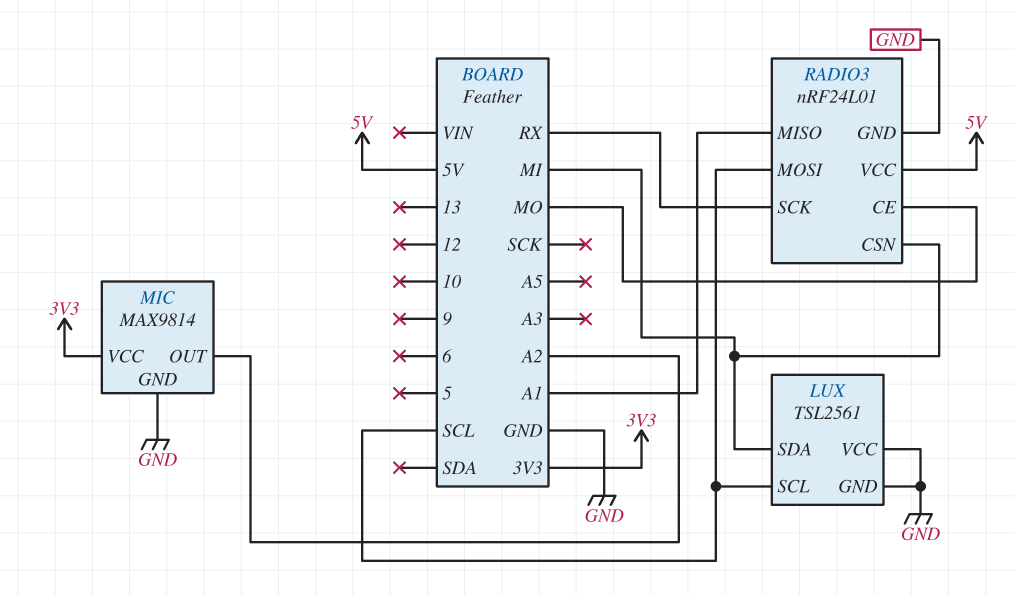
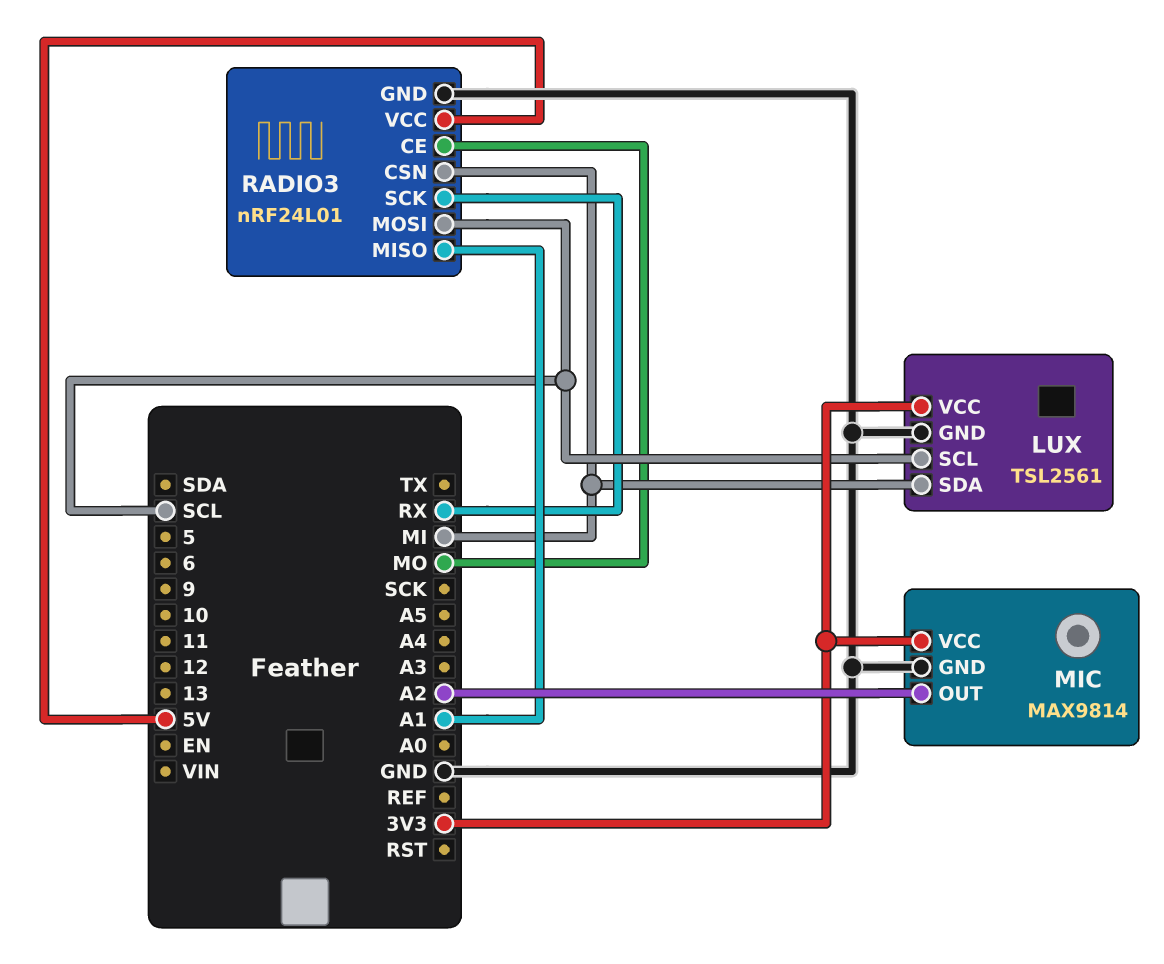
LUX pin VCC: GND -> 3V3

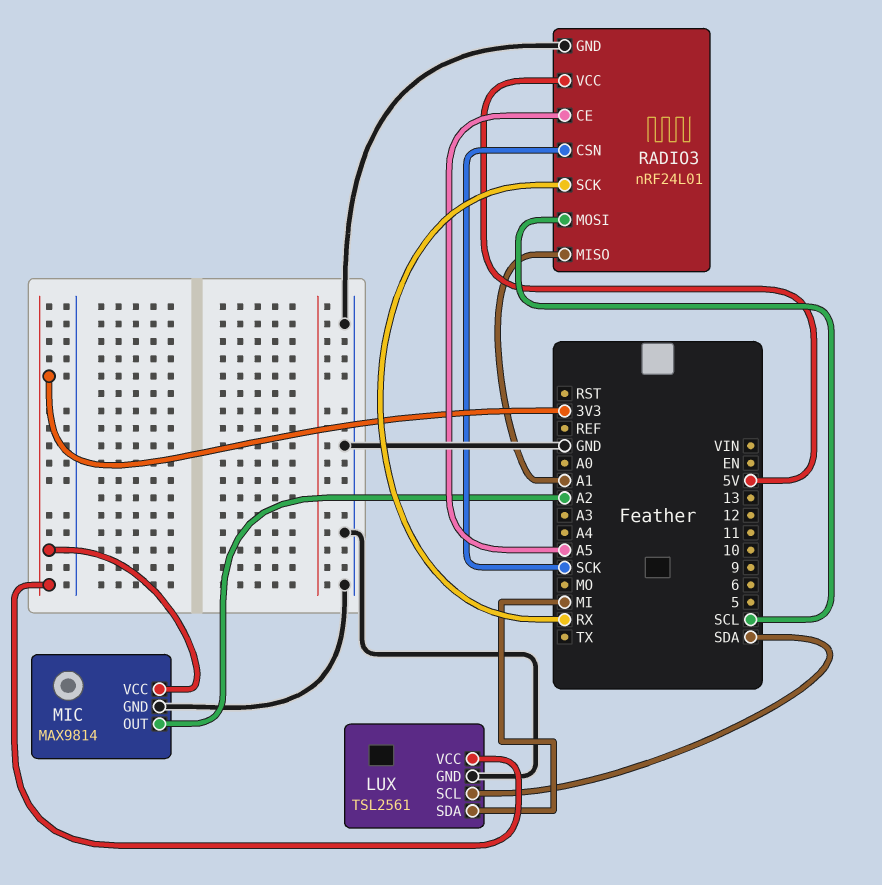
LUX pin SCL: SCL -> SDA
RADIO3 pin CE: MO -> A5
RADIO3 pin CSN: MI -> SCK

